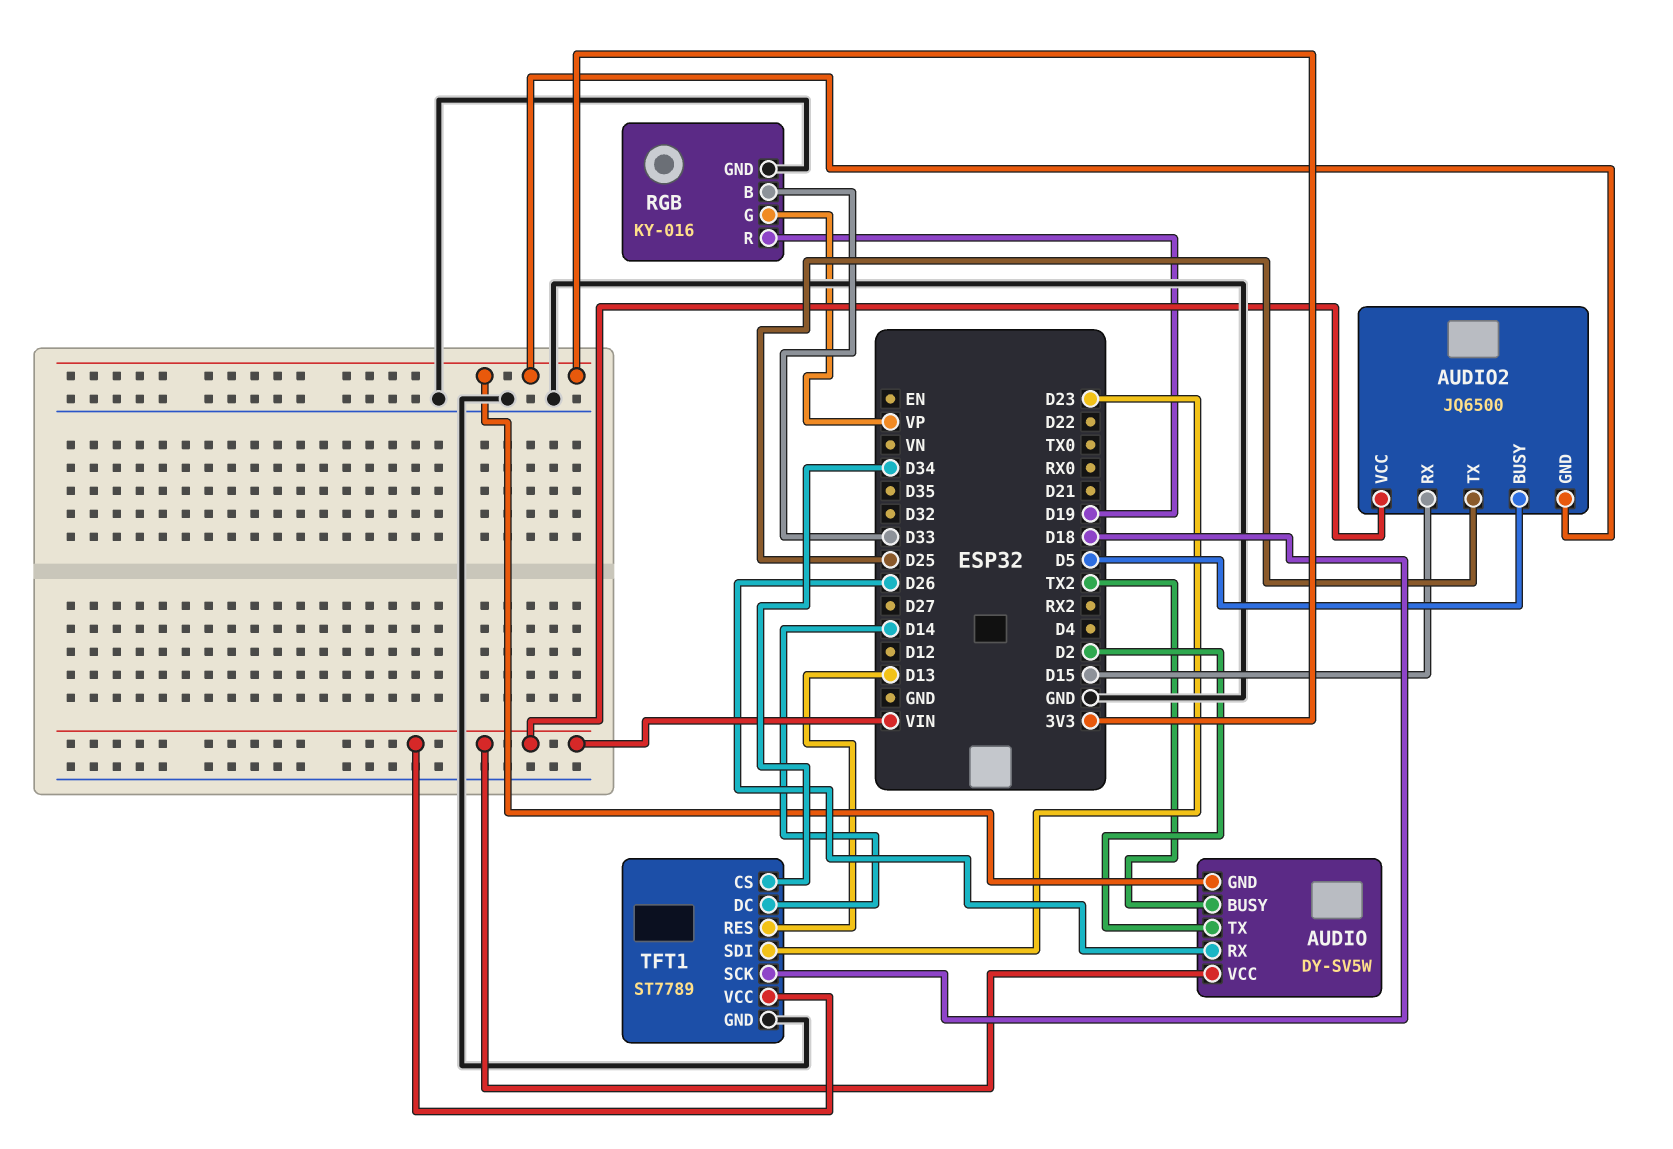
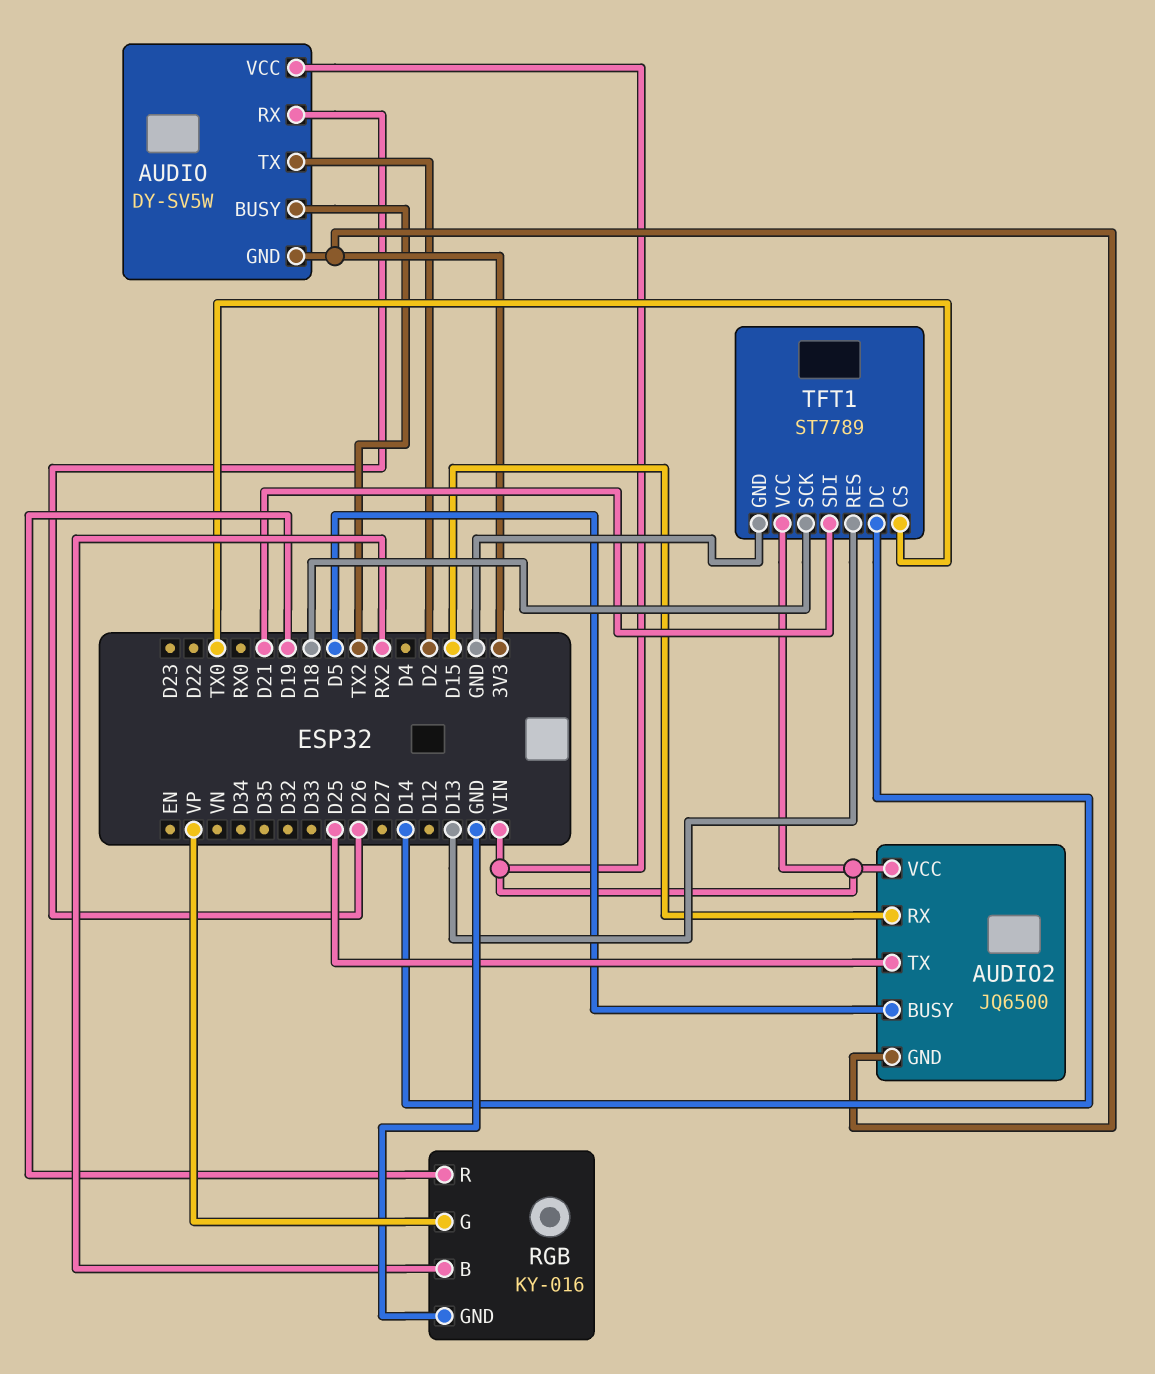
RGB pin B: D33 -> RX2
TFT1 pin CS: D34 -> TX0
TFT1 pin SDI: D23 -> D21

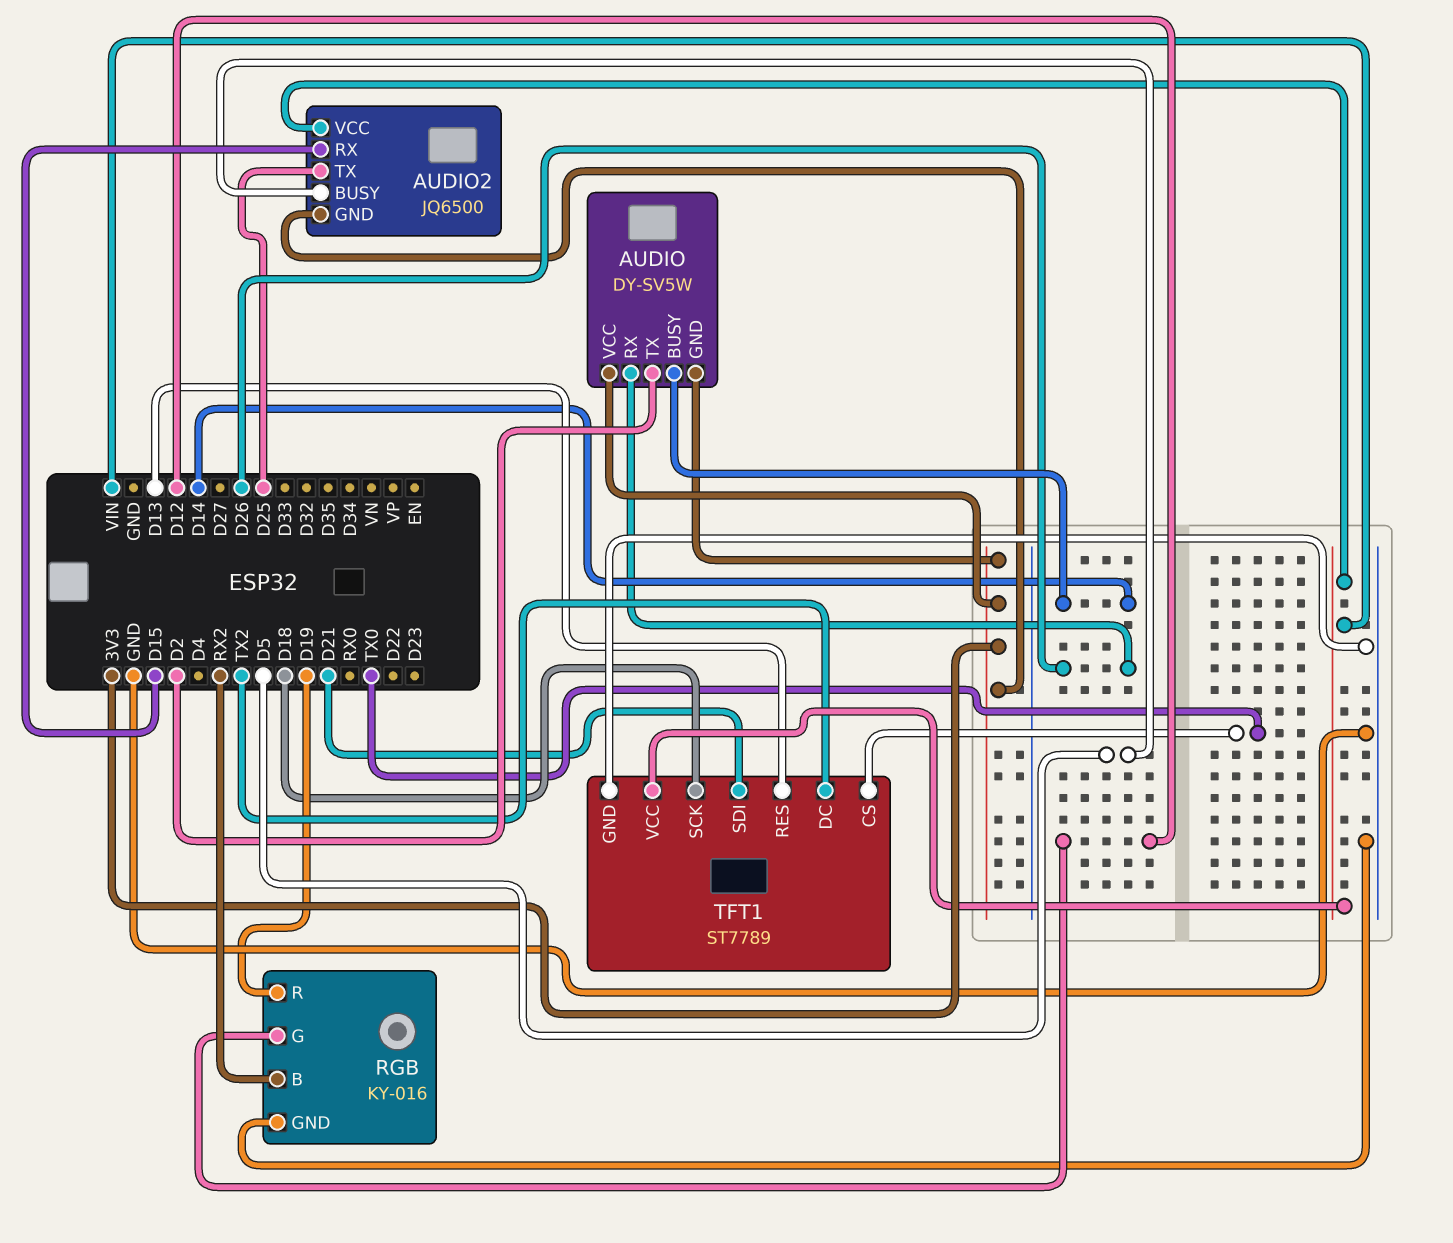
AUDIO pin BUSY: TX2 -> D14
AUDIO pin VCC: VIN -> 3V3
RGB pin G: VP -> D12
TFT1 pin DC: D14 -> TX2

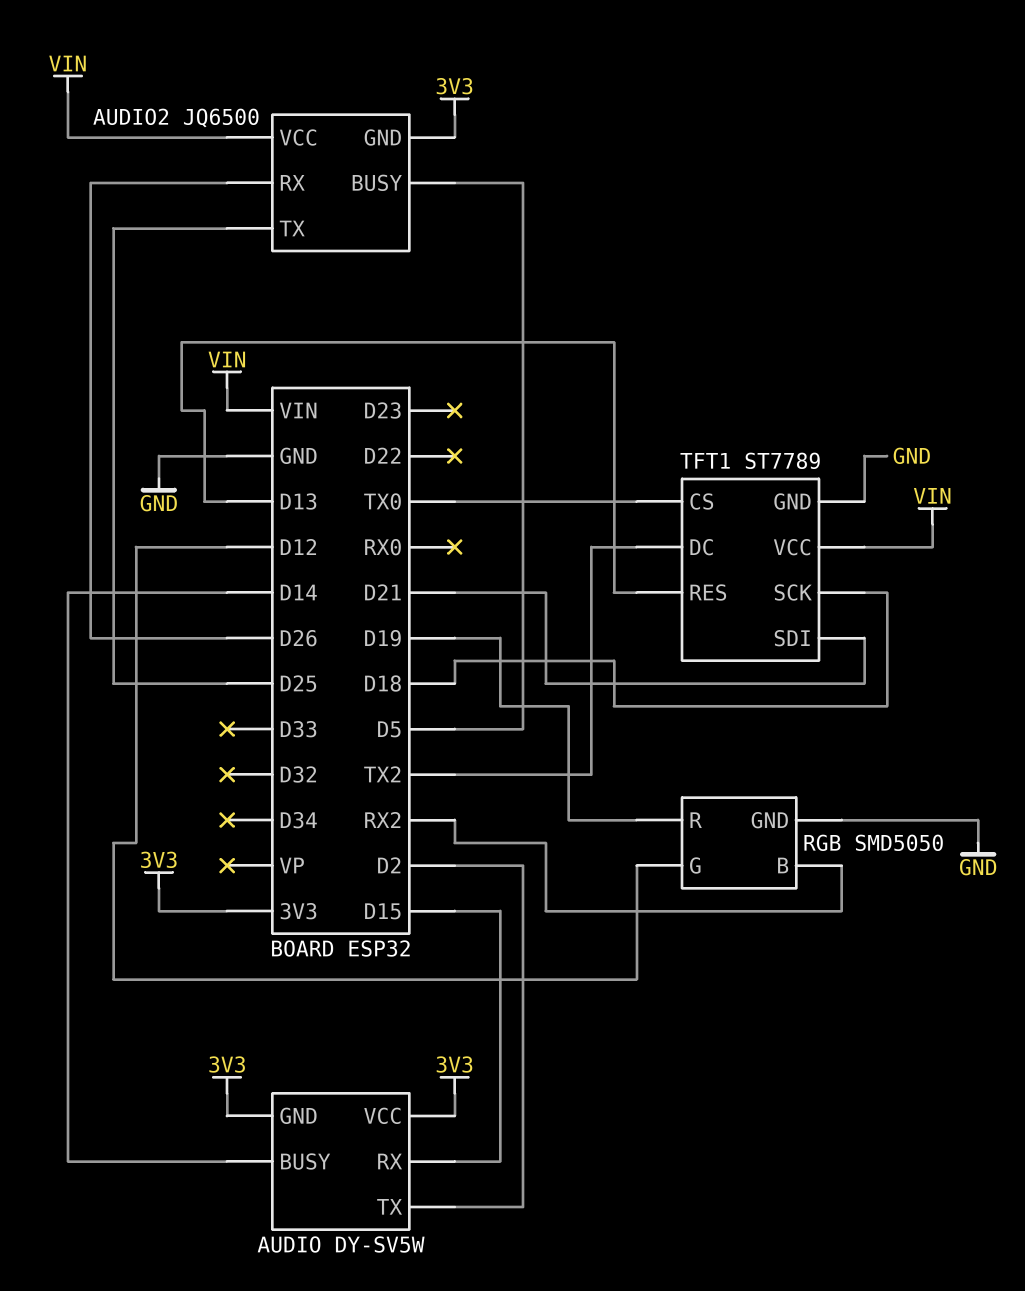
AUDIO pin RX: D26 -> D15
AUDIO2 pin RX: D15 -> D26
RGB: KY-016 -> SMD5050

